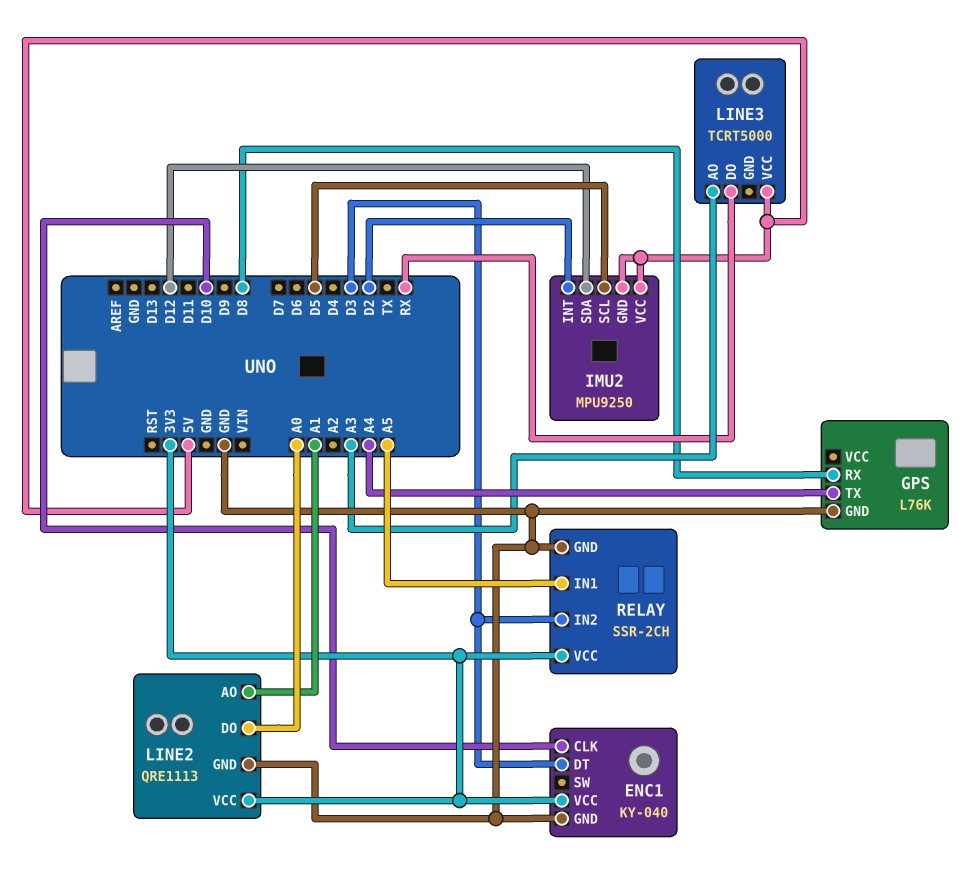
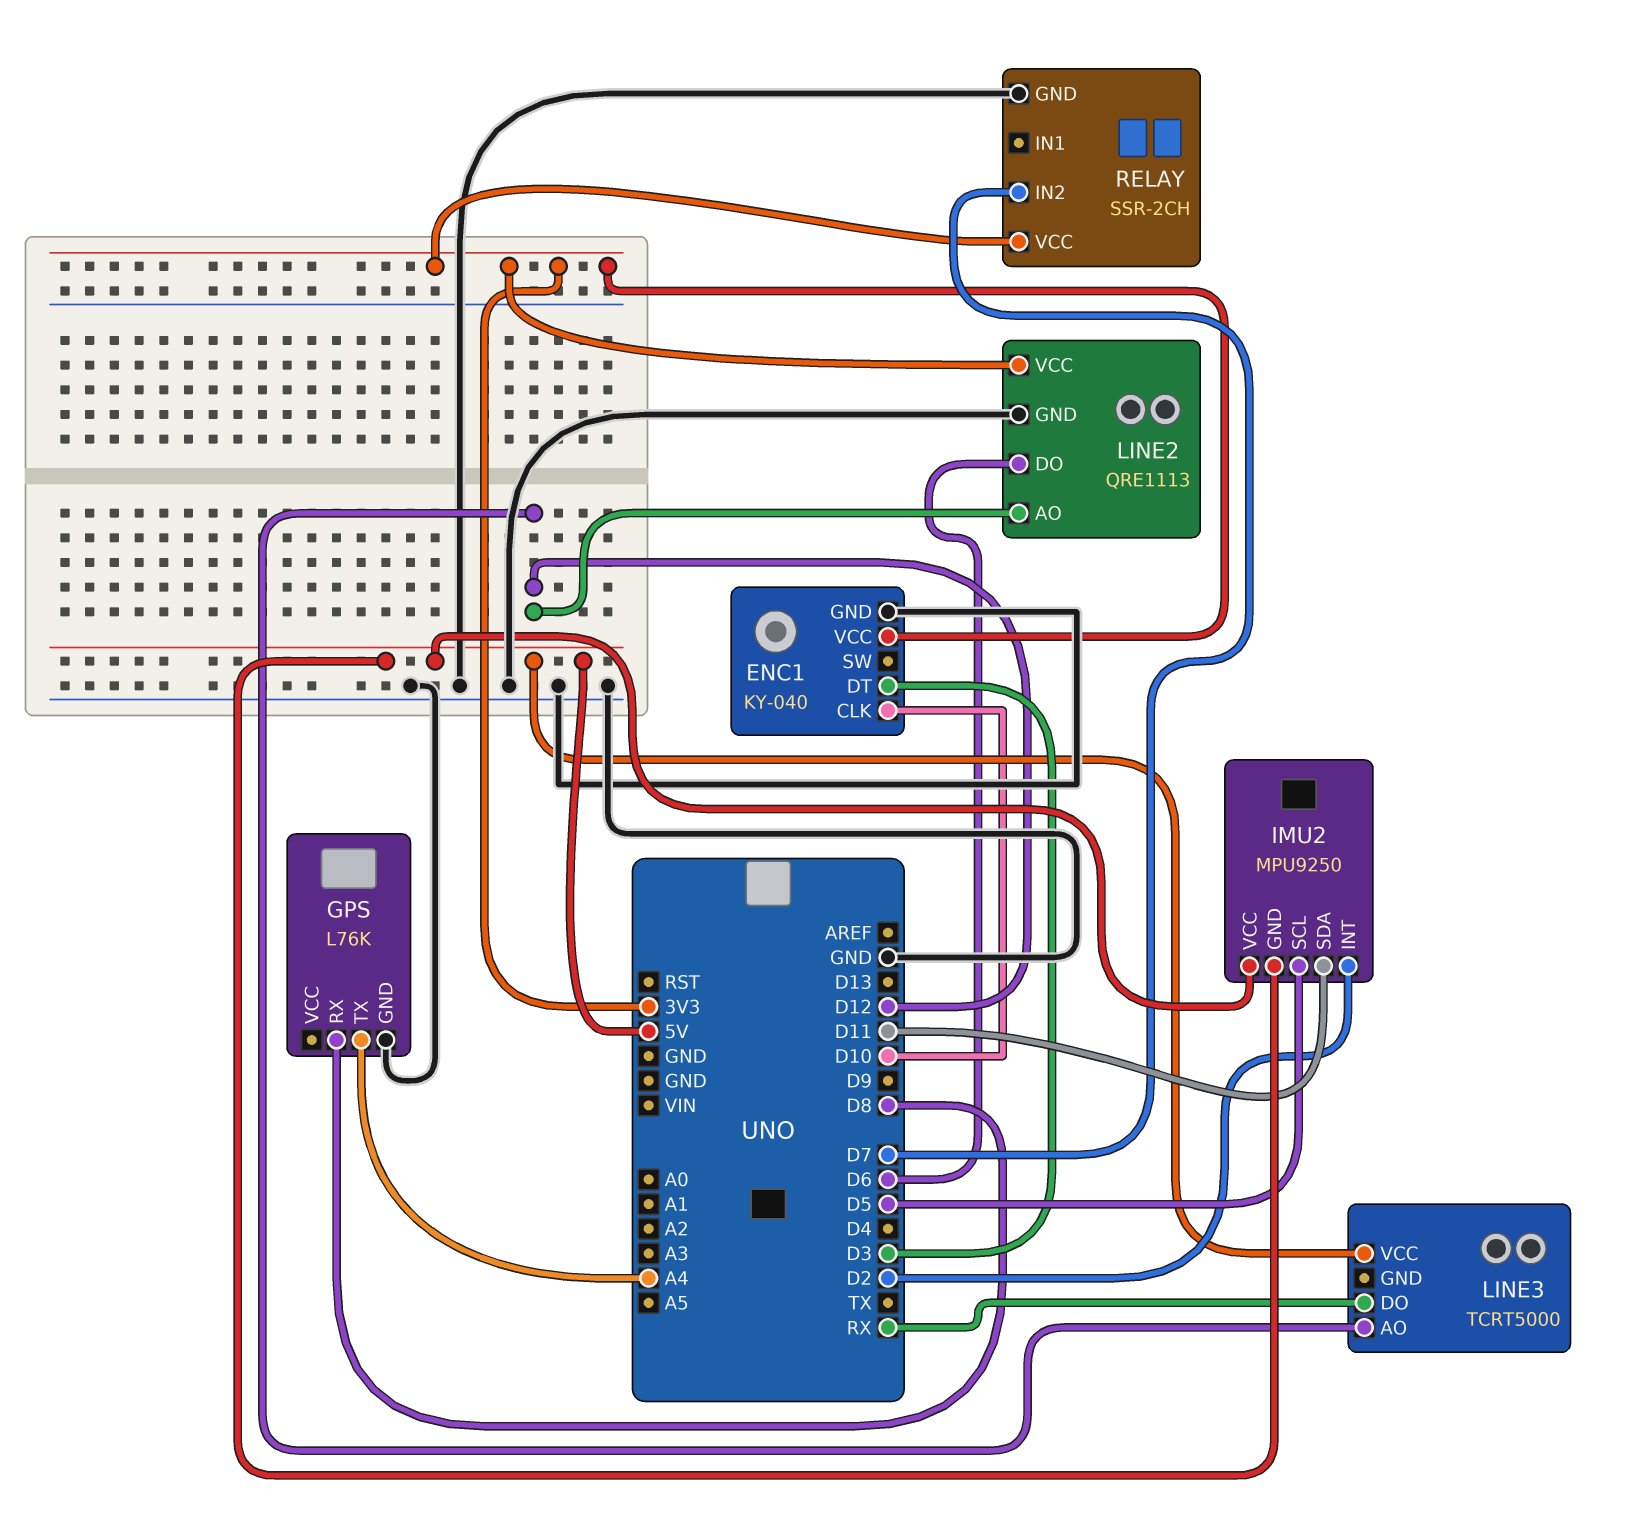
IMU2 pin SDA: D12 -> D11
LINE2 pin AO: A1 -> D12
LINE2 pin DO: A0 -> D6
LINE3 pin AO: A3 -> D12
RELAY pin IN1: A5 -> none
RELAY pin IN2: D3 -> D7

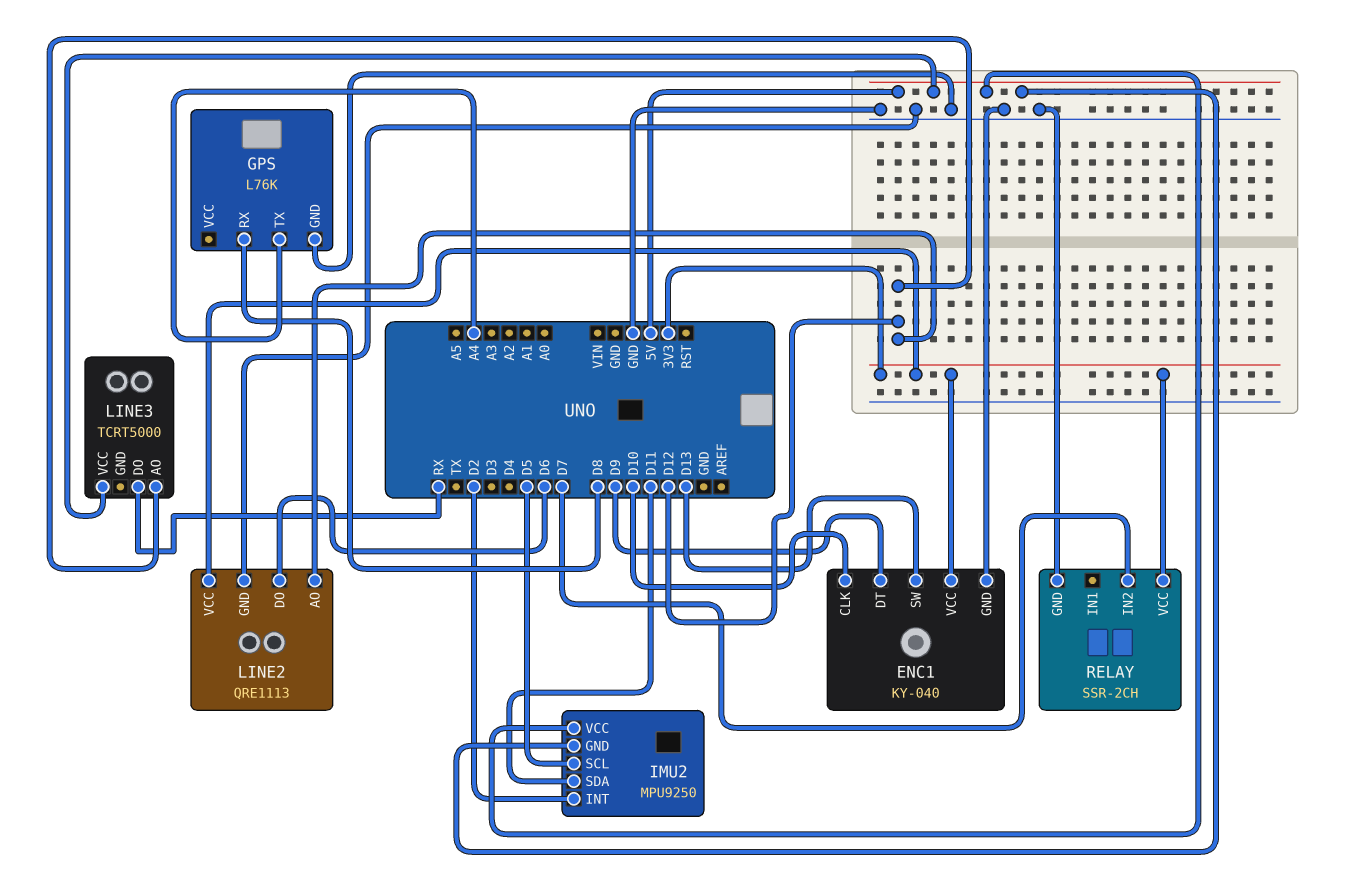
ENC1 pin DT: D3 -> D9
ENC1 pin SW: none -> D13

